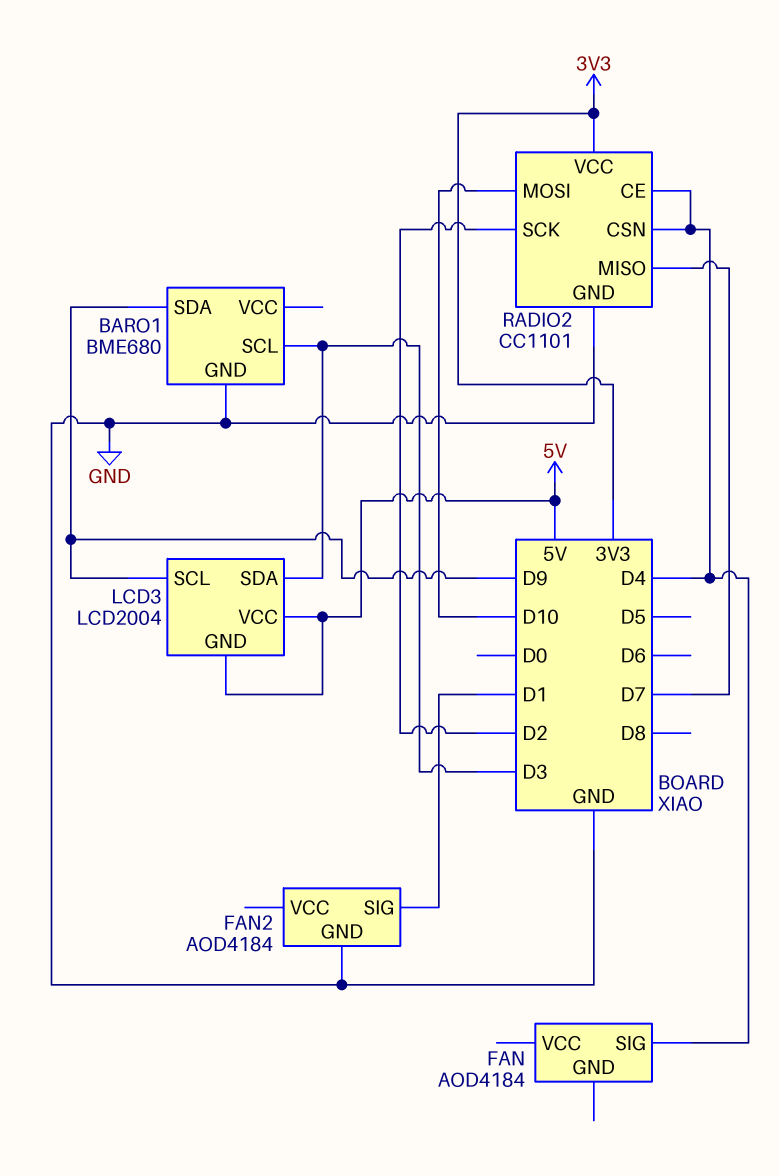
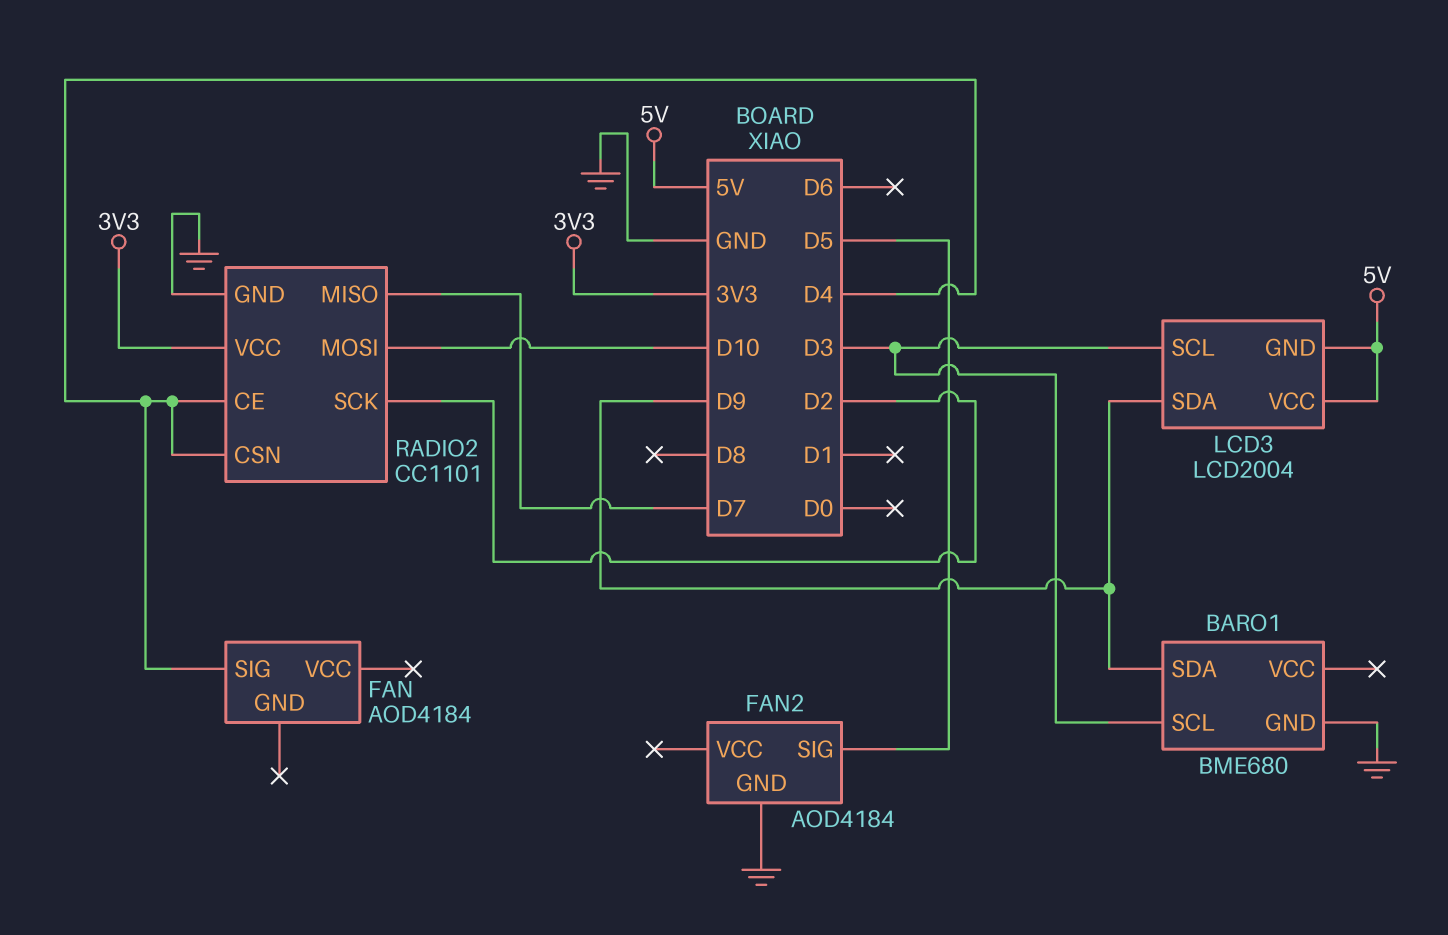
FAN2 pin SIG: D1 -> D5
LCD3 pin SCL: D9 -> D3
LCD3 pin SDA: D3 -> D9

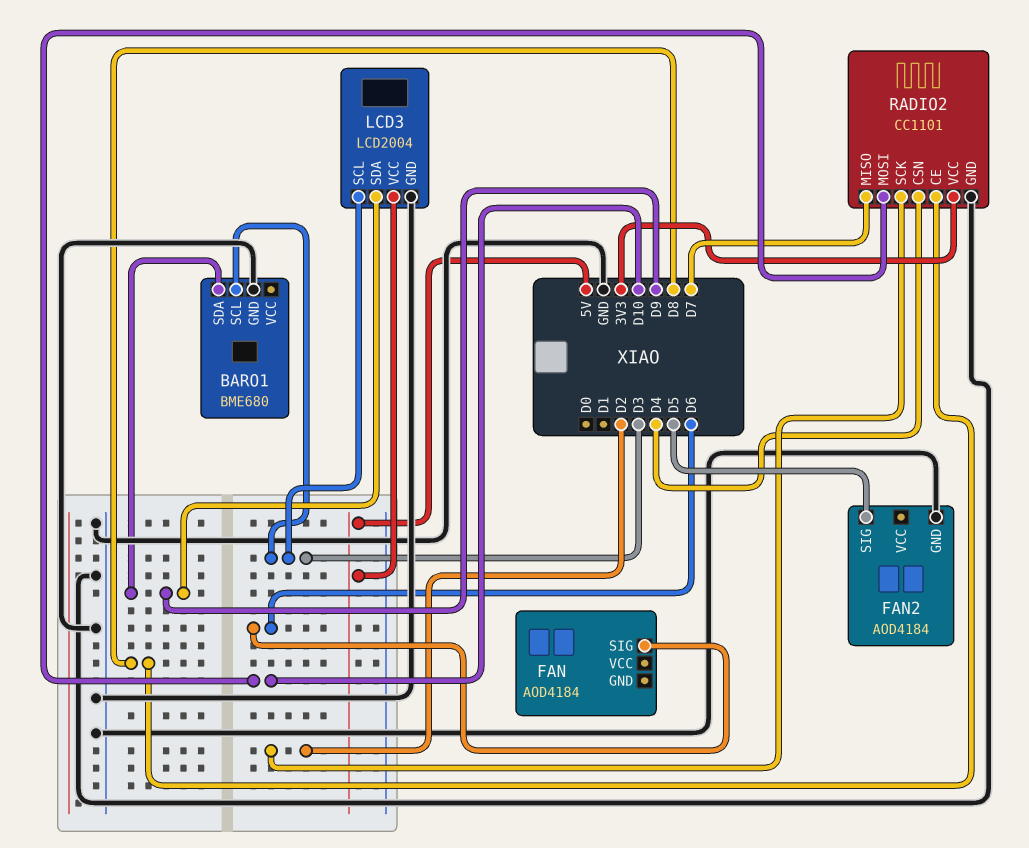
FAN pin SIG: D4 -> D6
LCD3 pin GND: 5V -> GND
RADIO2 pin CE: D4 -> D8

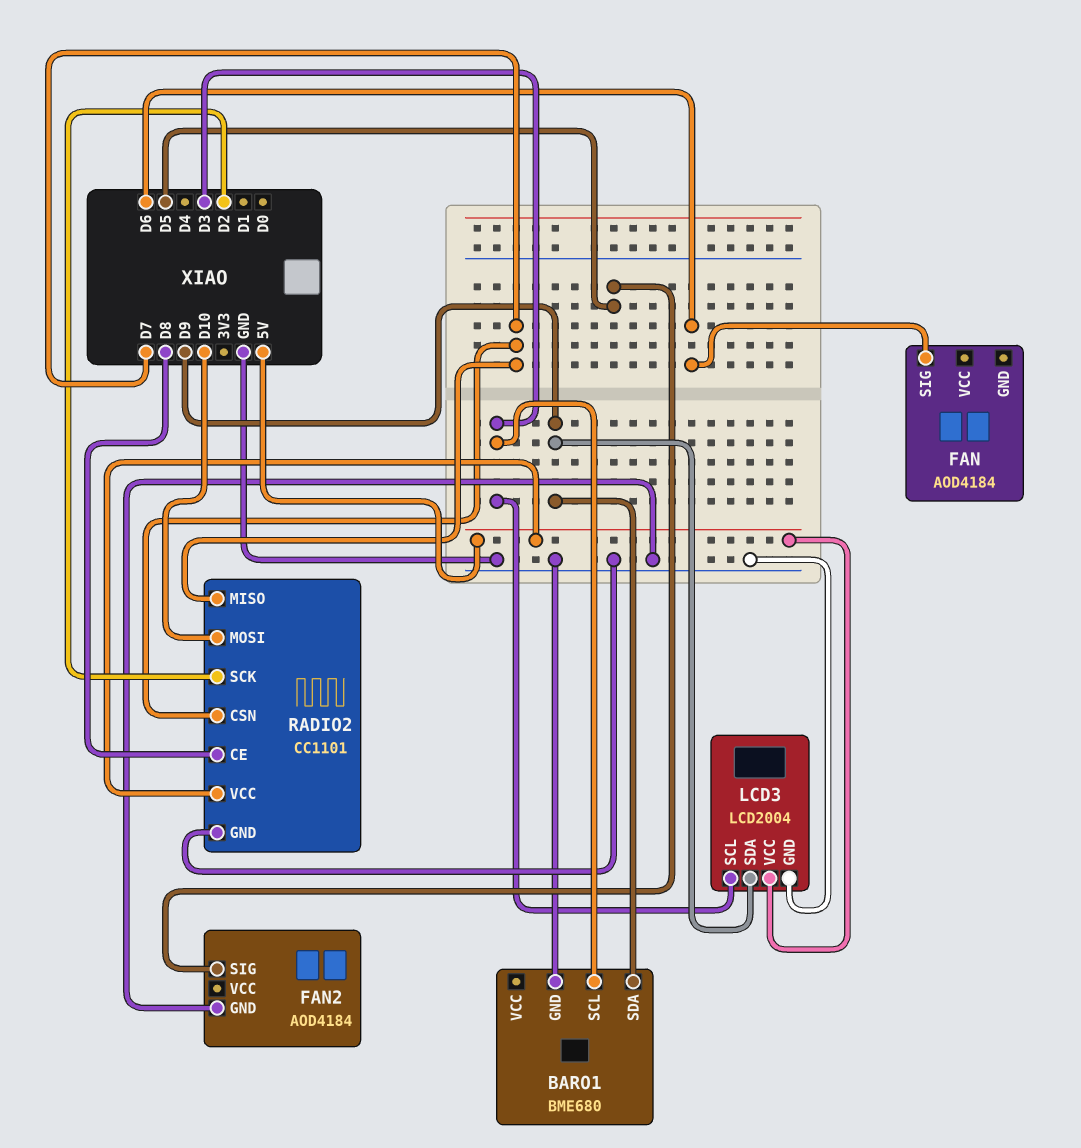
RADIO2 pin CSN: D4 -> D7
RADIO2 pin VCC: 3V3 -> 5V

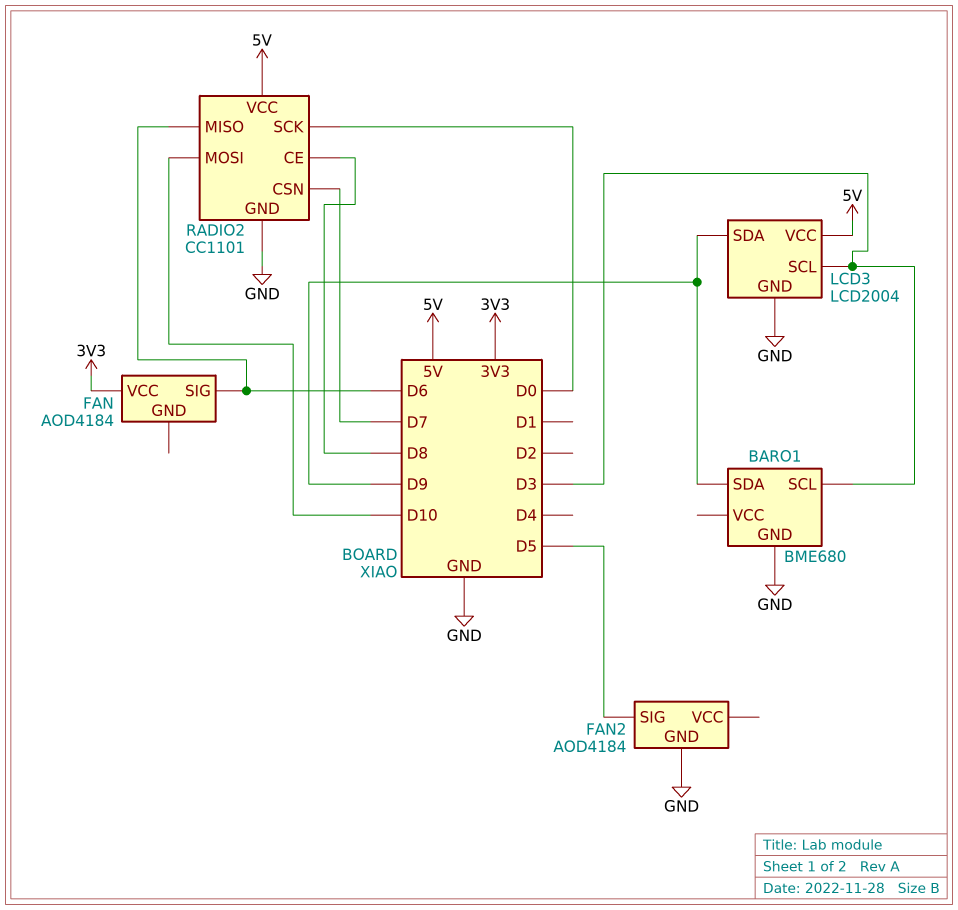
FAN pin VCC: none -> 3V3
RADIO2 pin MISO: D7 -> D6
RADIO2 pin SCK: D2 -> D0

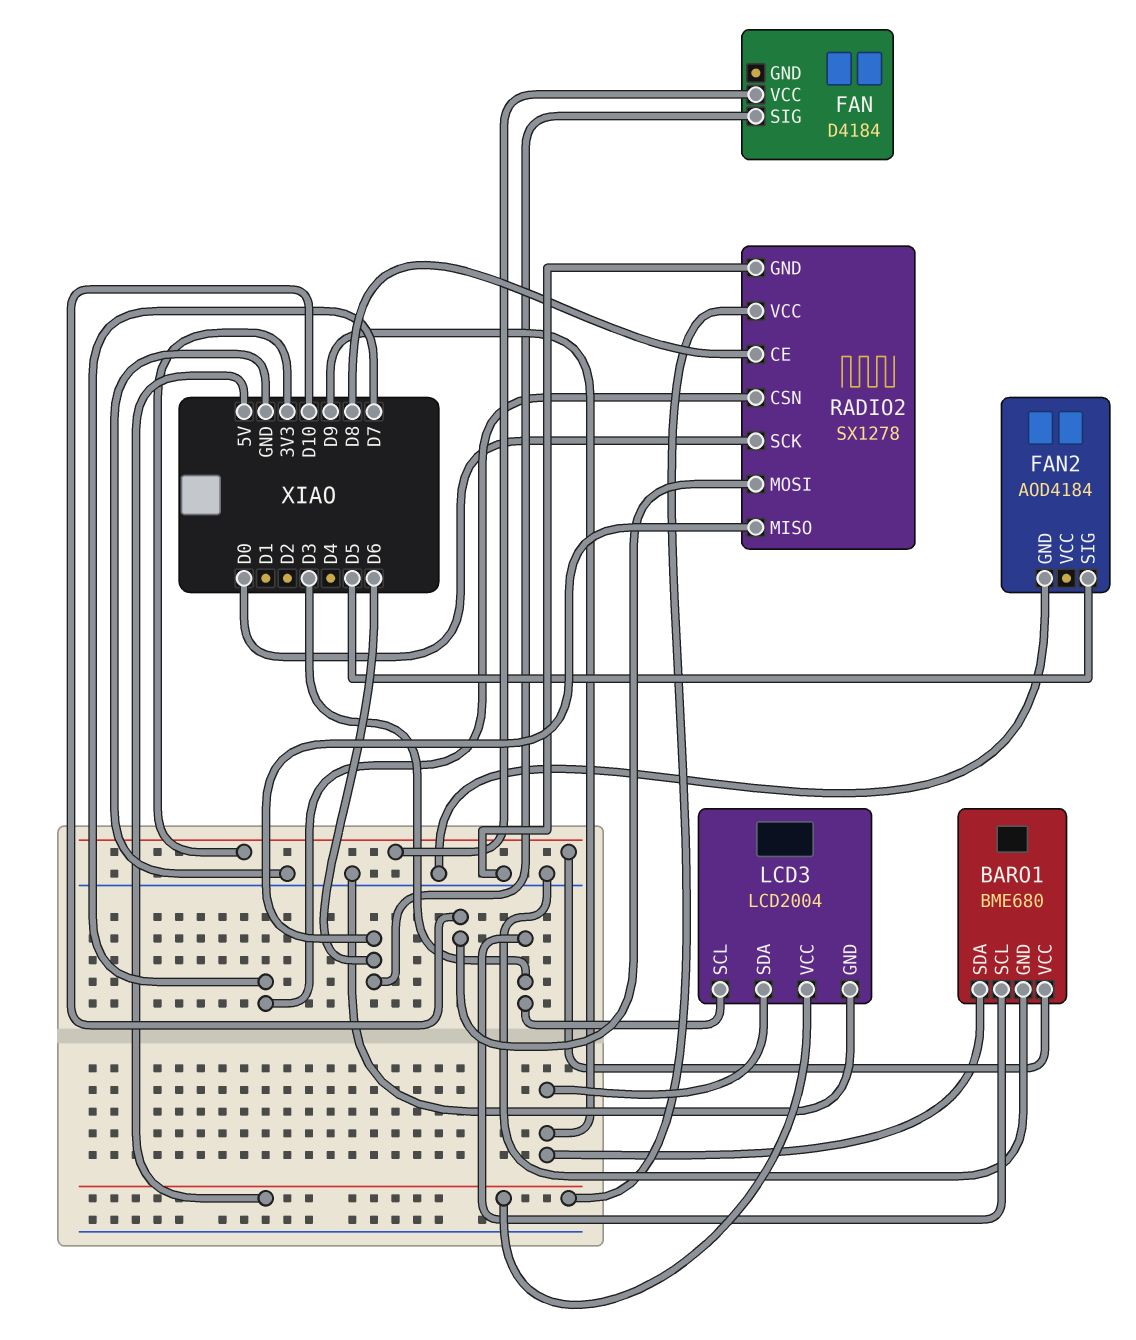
BARO1 pin VCC: none -> 3V3
FAN: AOD4184 -> D4184
RADIO2: CC1101 -> SX1278

